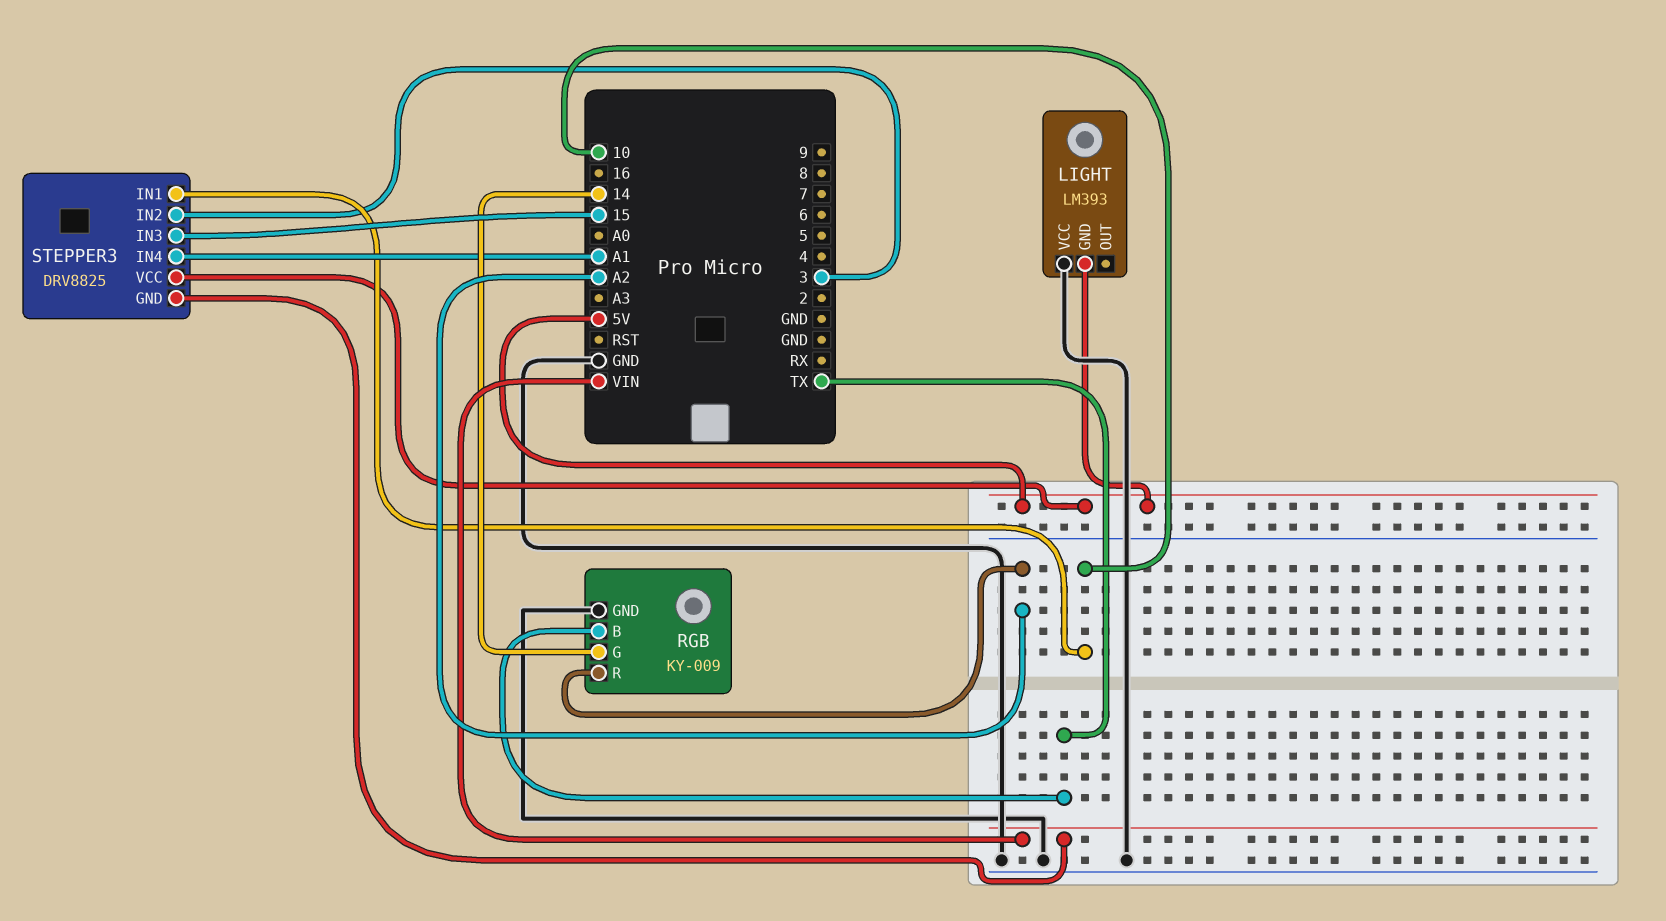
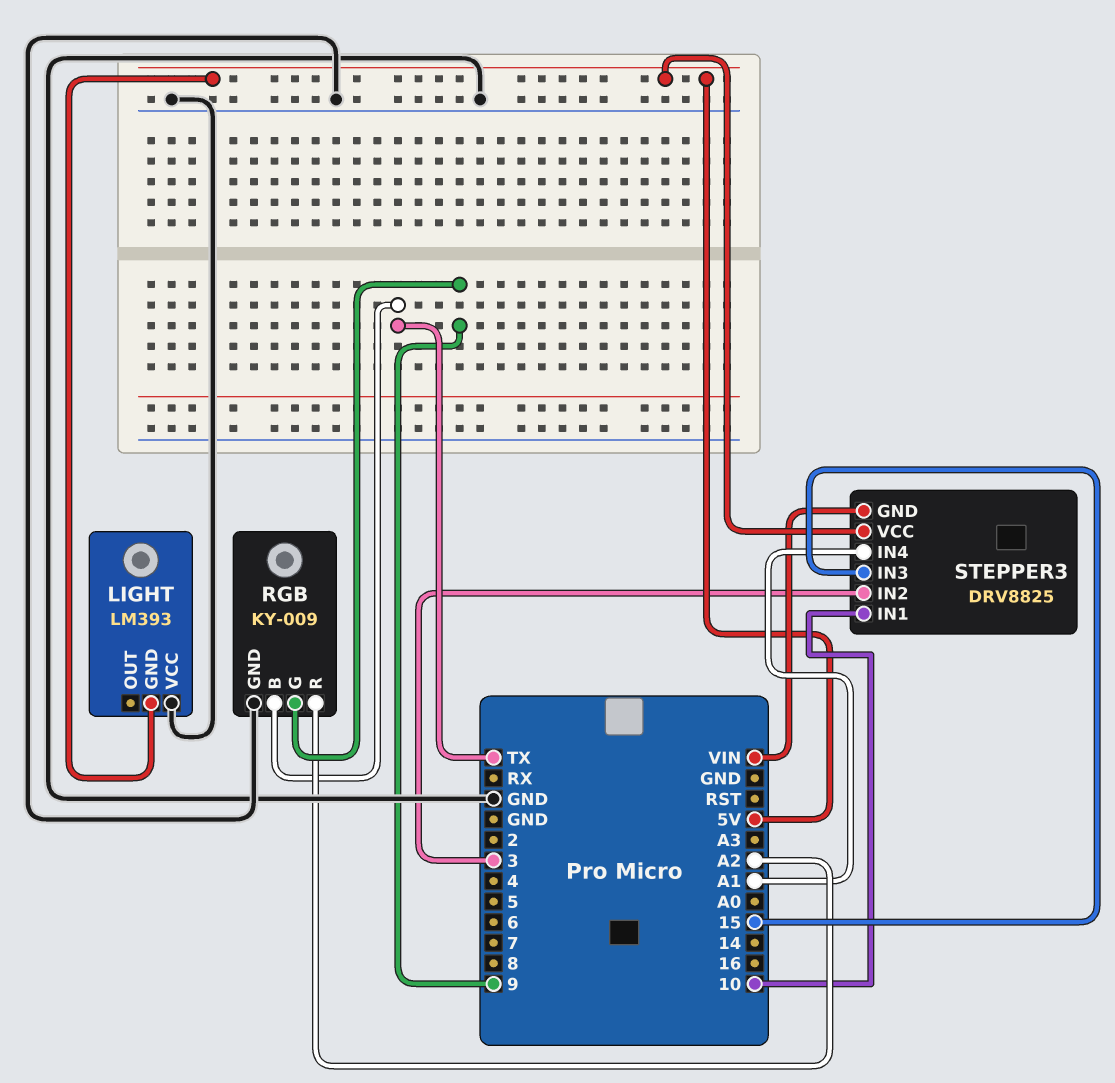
RGB pin G: 14 -> 9

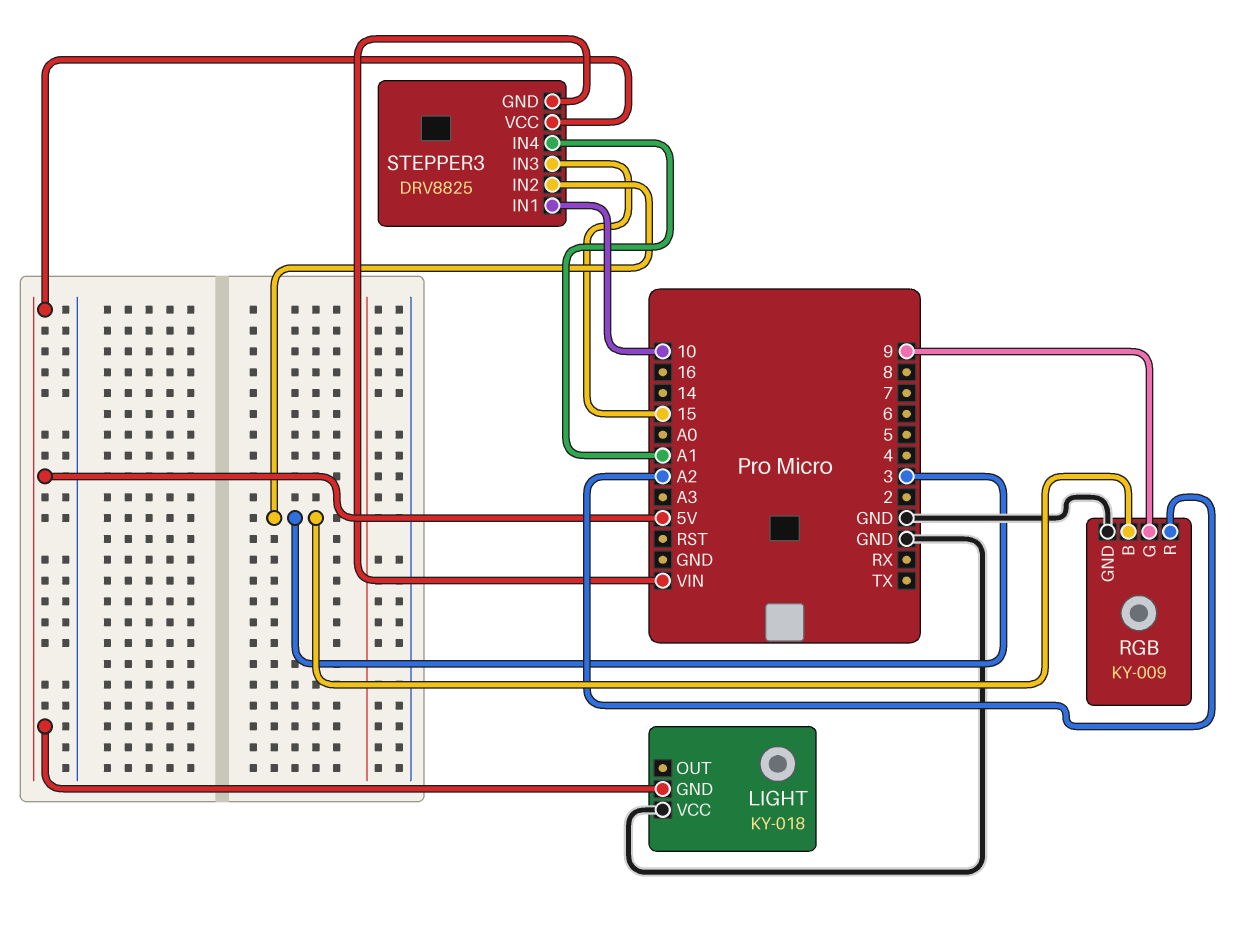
LIGHT: LM393 -> KY-018
RGB pin B: TX -> 3

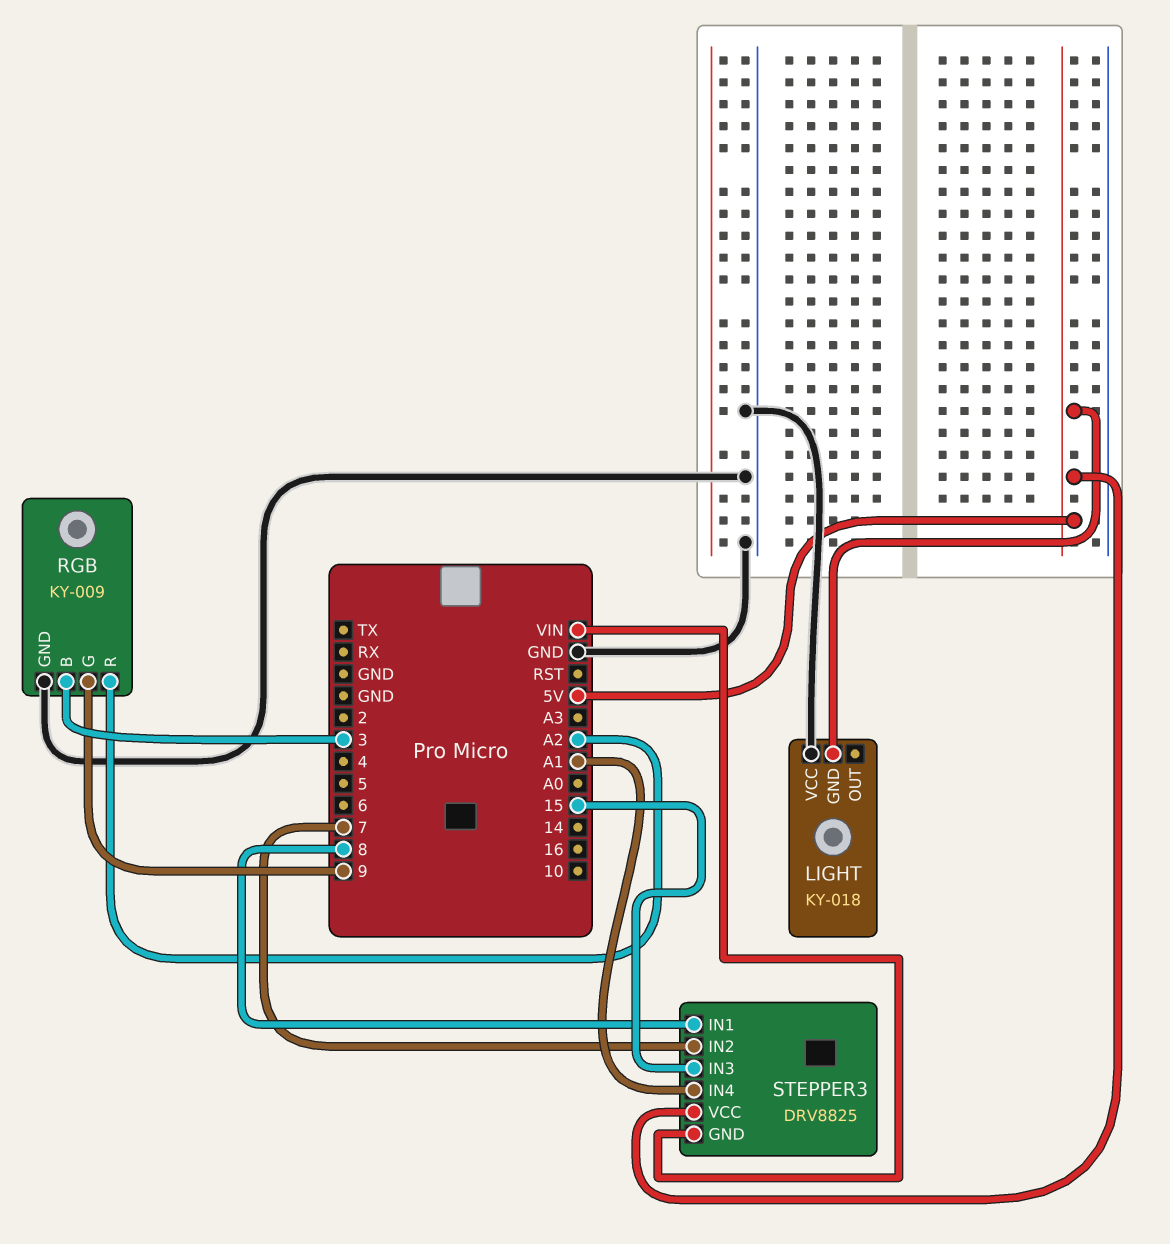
STEPPER3 pin IN1: 10 -> 8
STEPPER3 pin IN2: 3 -> 7

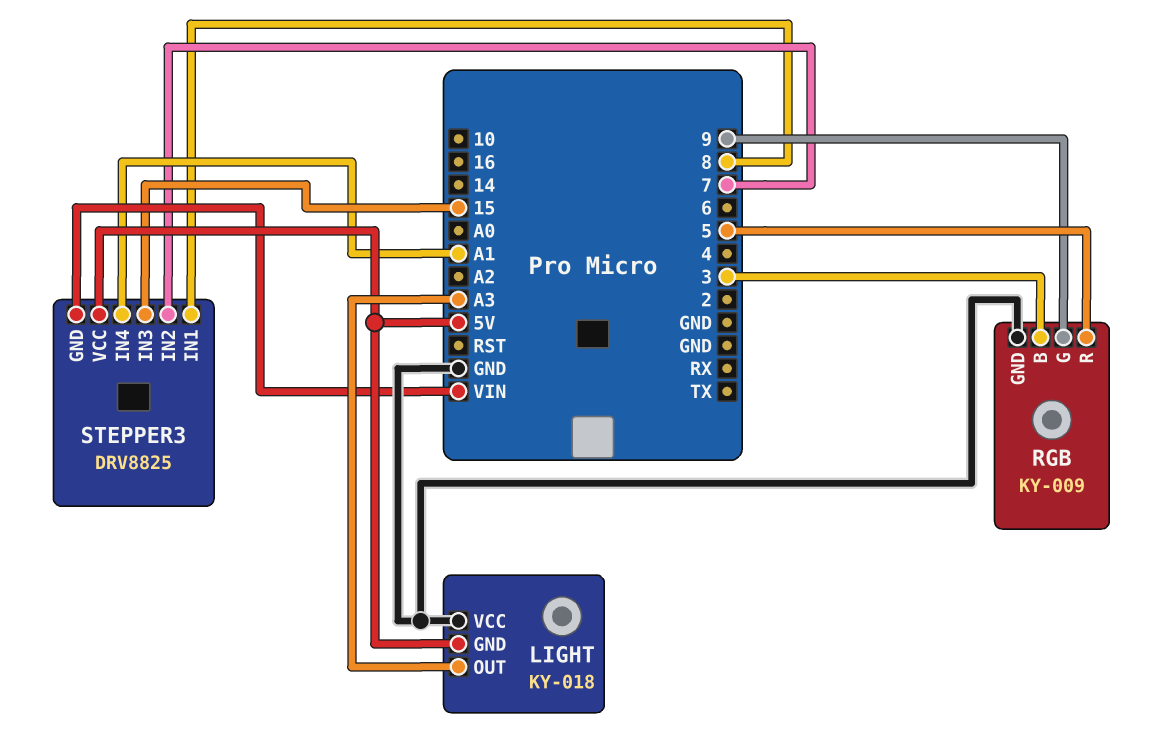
LIGHT pin OUT: none -> A3
RGB pin R: A2 -> 5

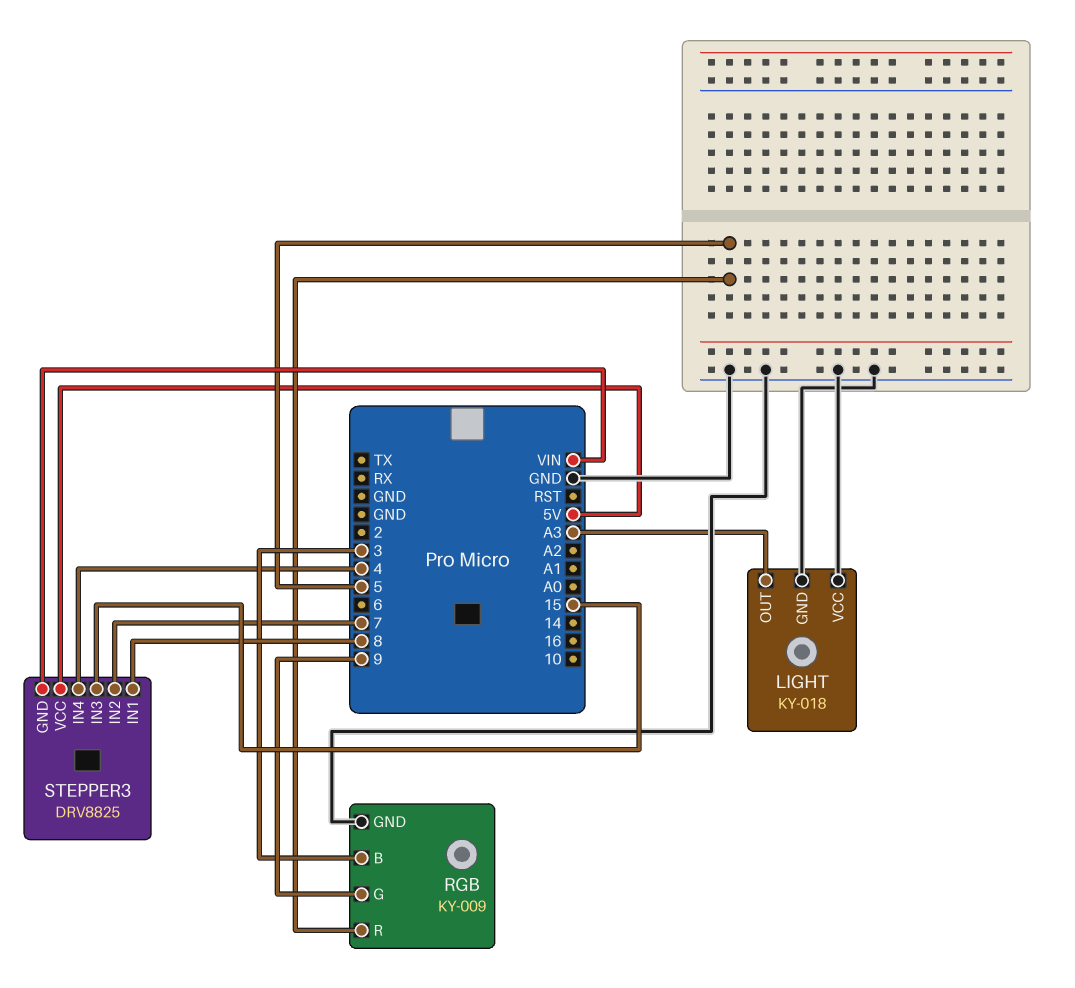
LIGHT pin GND: 5V -> GND
STEPPER3 pin IN4: A1 -> 4

